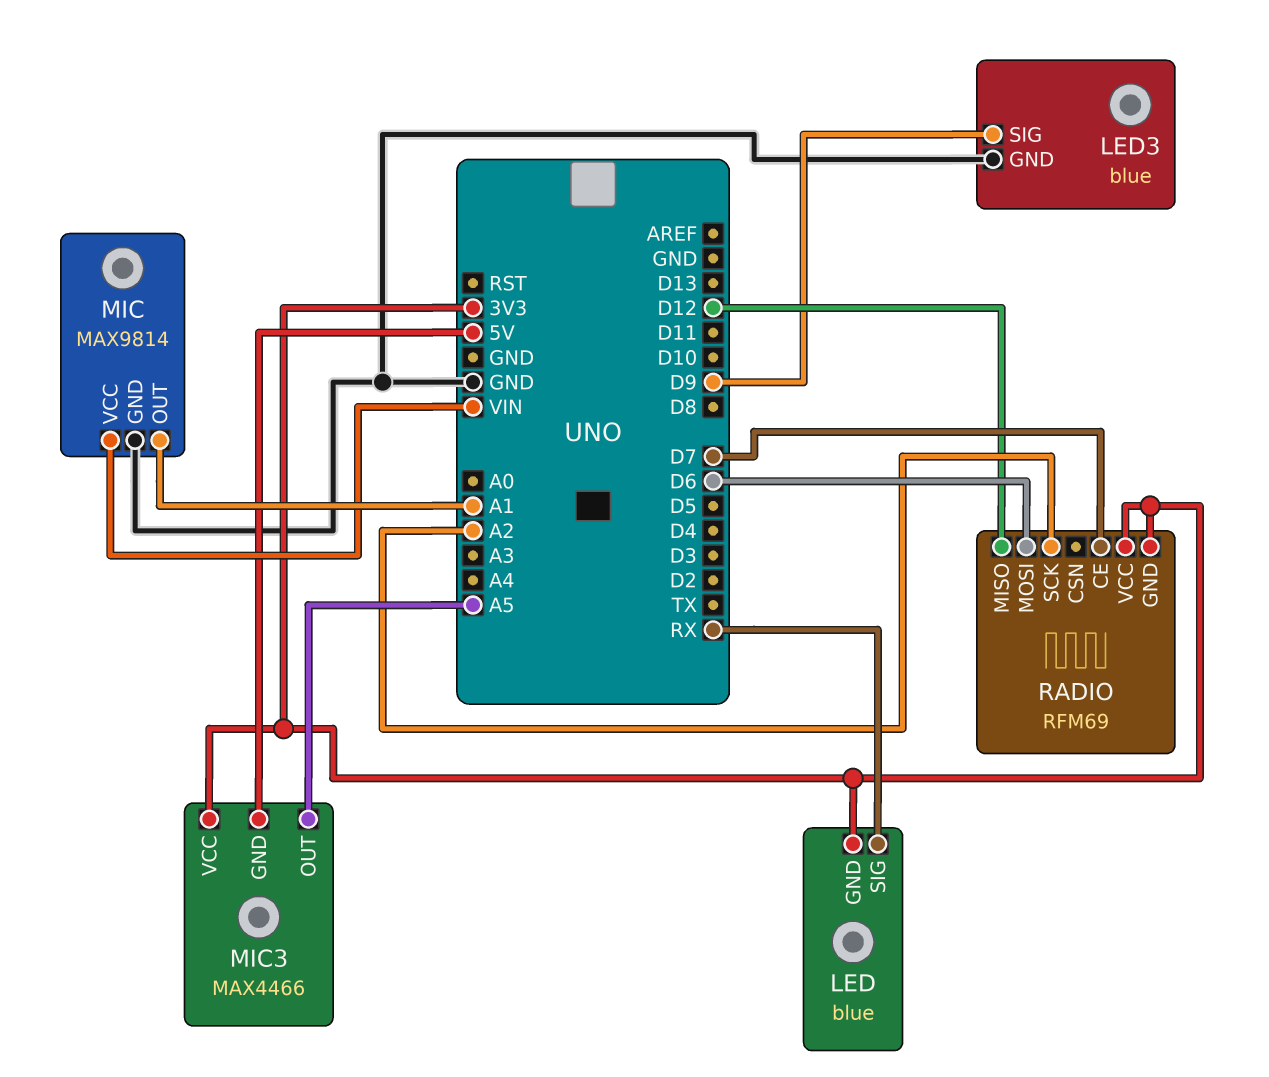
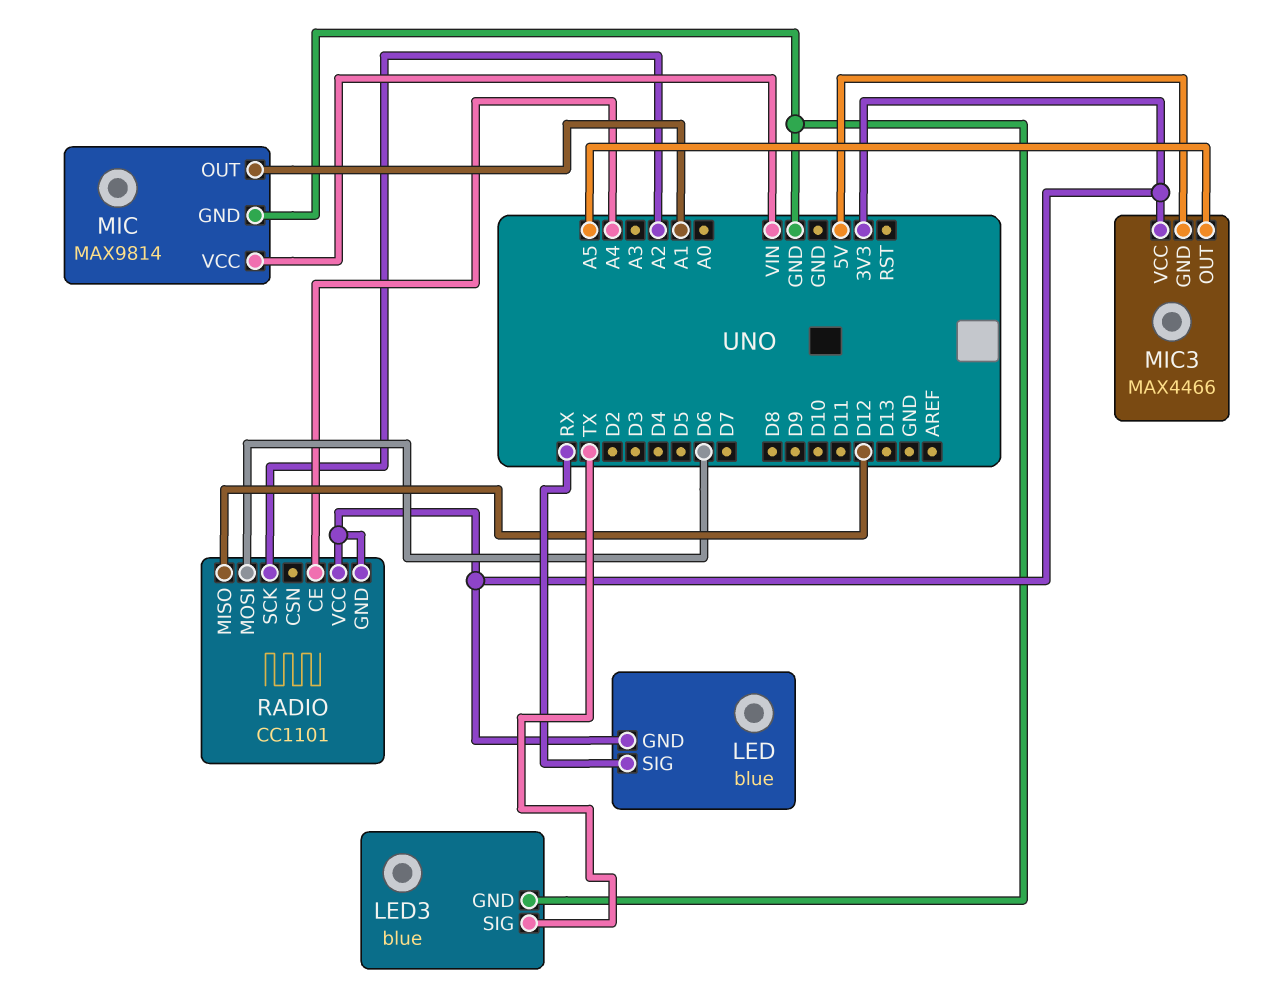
LED3 pin SIG: D9 -> TX
RADIO: RFM69 -> CC1101
RADIO pin CE: D7 -> A4

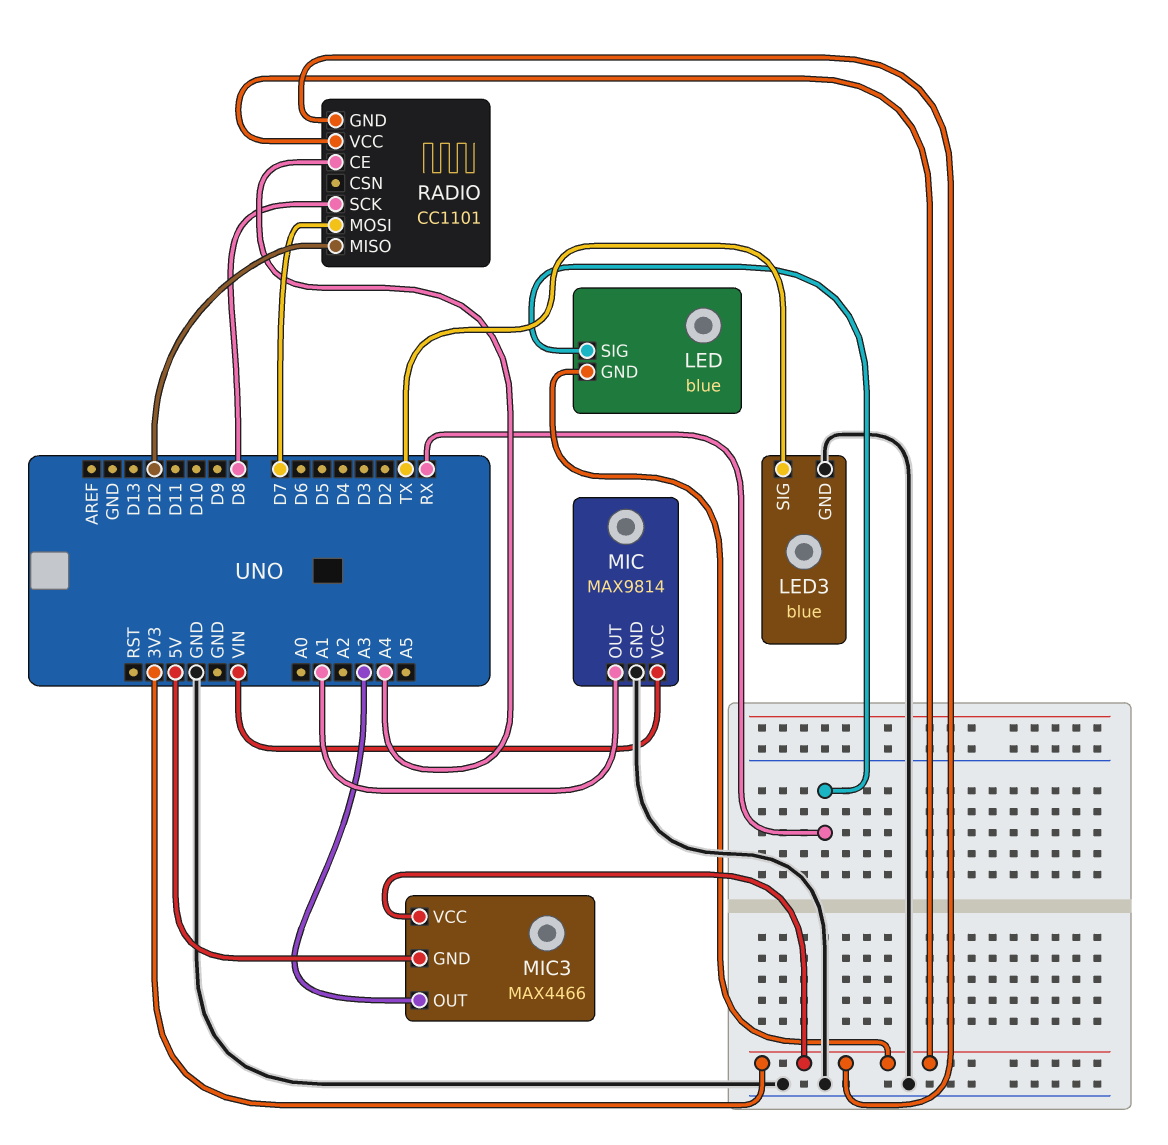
MIC3 pin OUT: A5 -> A3
RADIO pin MOSI: D6 -> D7
RADIO pin SCK: A2 -> D8

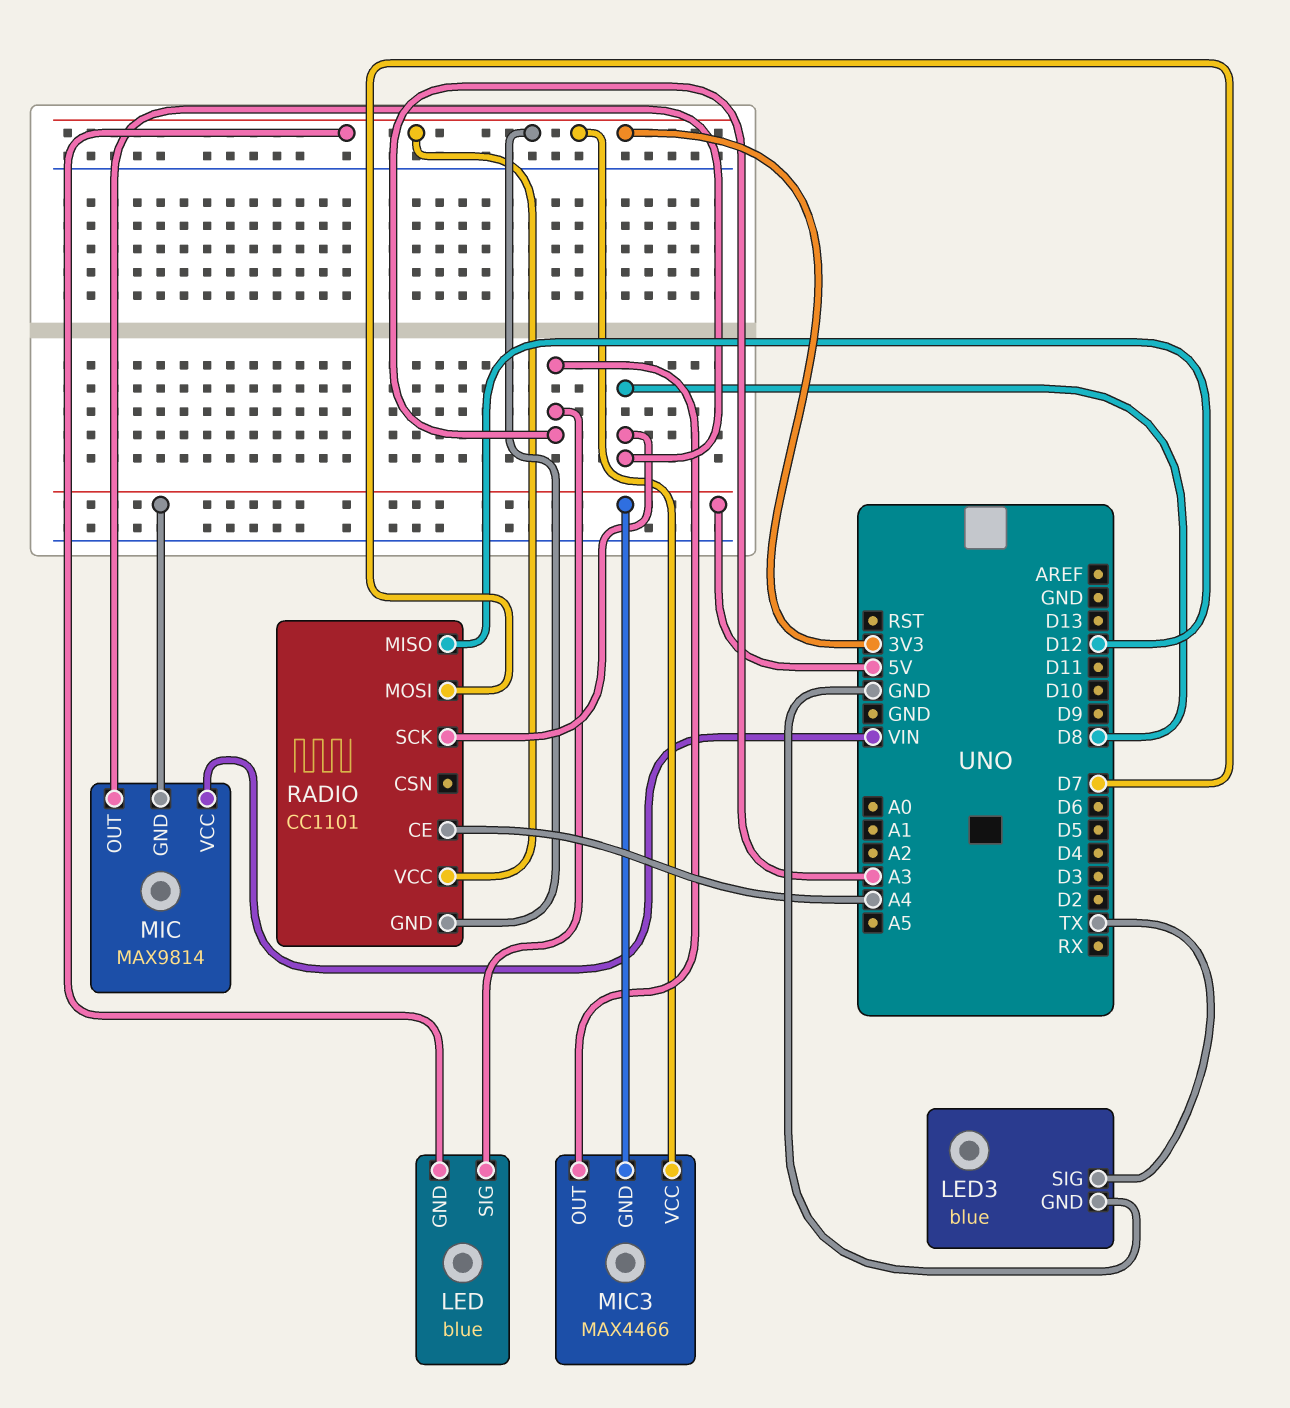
LED pin SIG: RX -> A3
MIC pin GND: GND -> 5V
MIC pin OUT: A1 -> D8

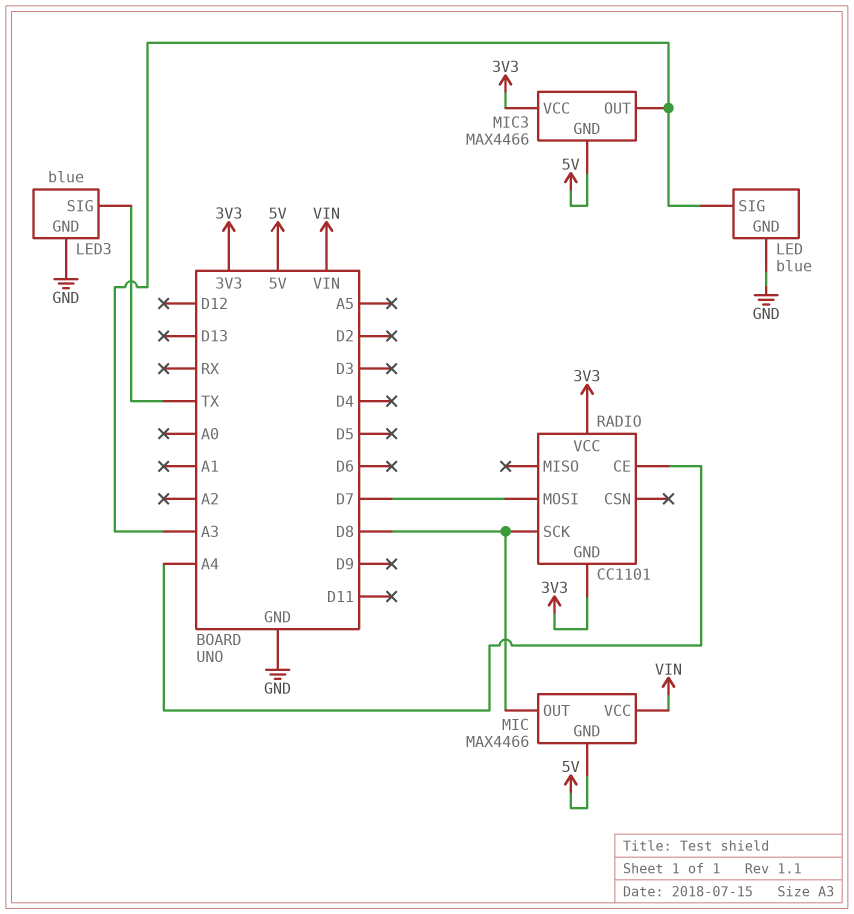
LED pin GND: 3V3 -> GND
MIC: MAX9814 -> MAX4466
RADIO pin MISO: D12 -> none

